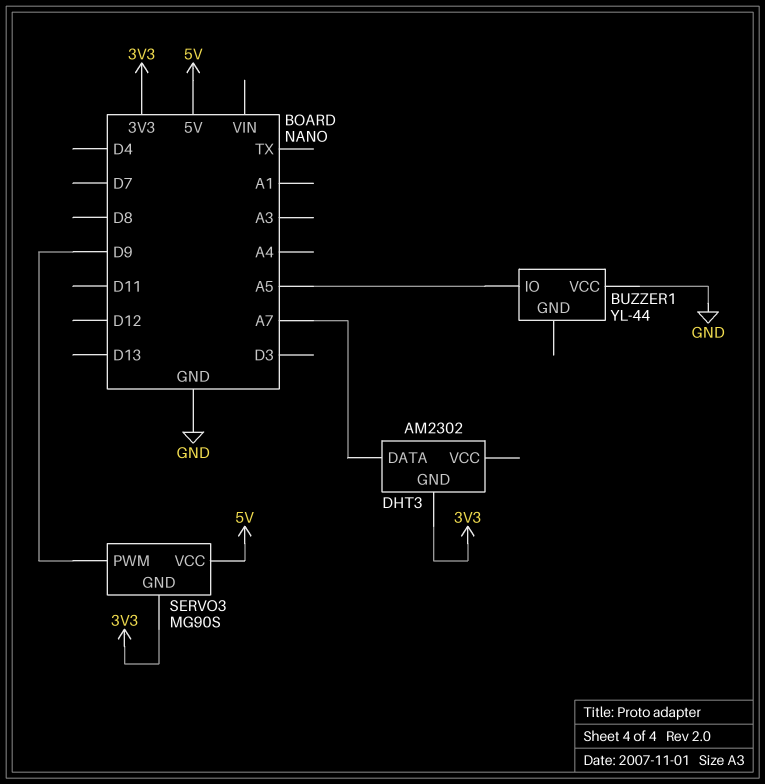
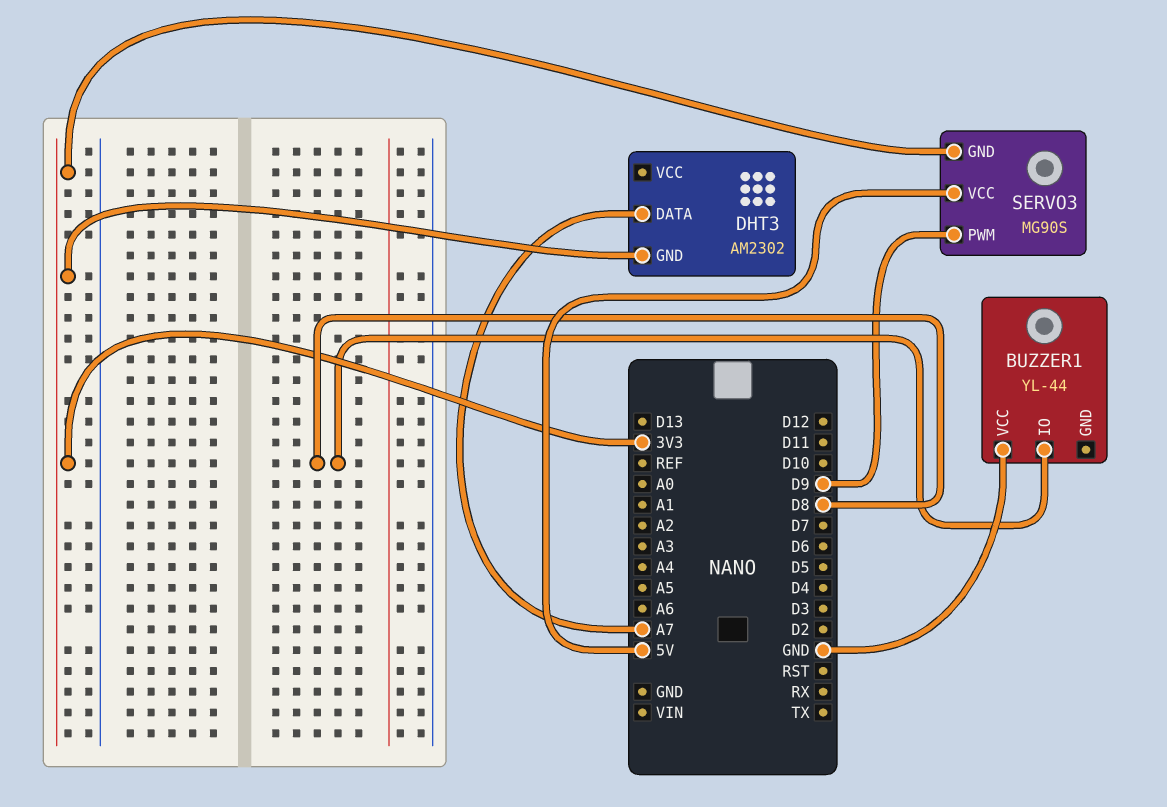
BUZZER1 pin IO: A5 -> D8

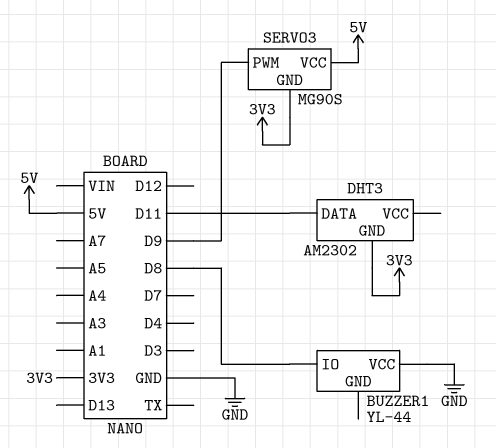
DHT3 pin DATA: A7 -> D11

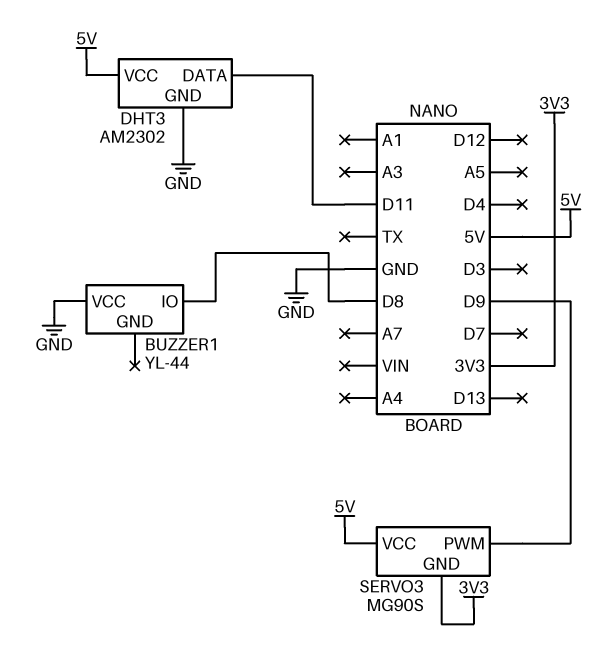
DHT3 pin GND: 3V3 -> GND
DHT3 pin VCC: none -> 5V

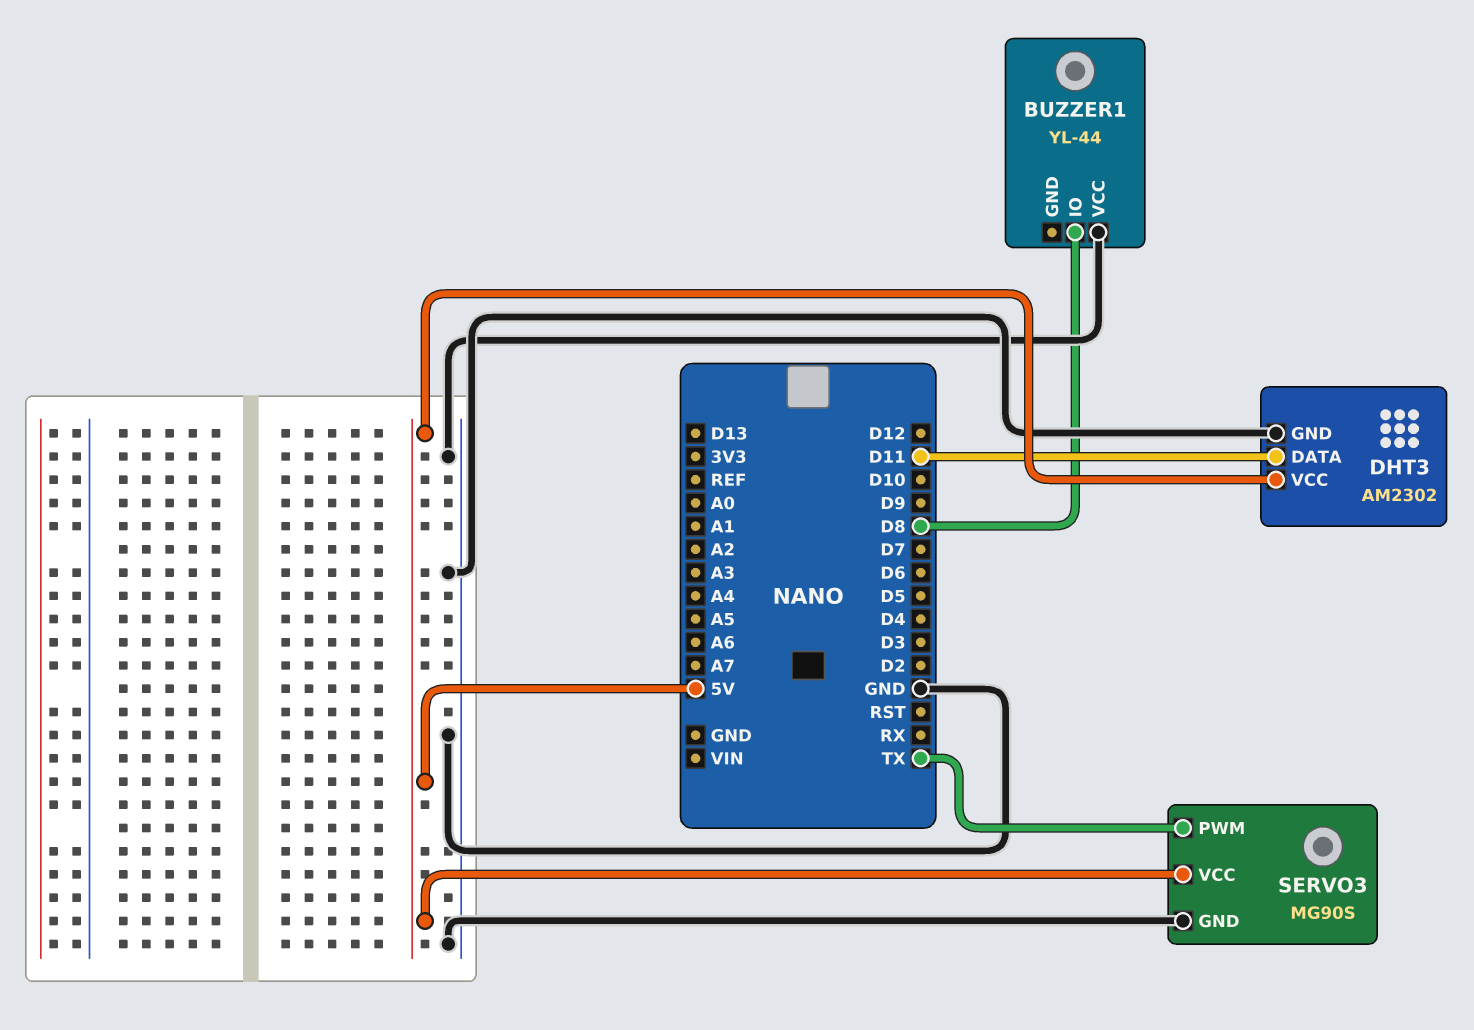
SERVO3 pin GND: 3V3 -> GND
SERVO3 pin PWM: D9 -> TX

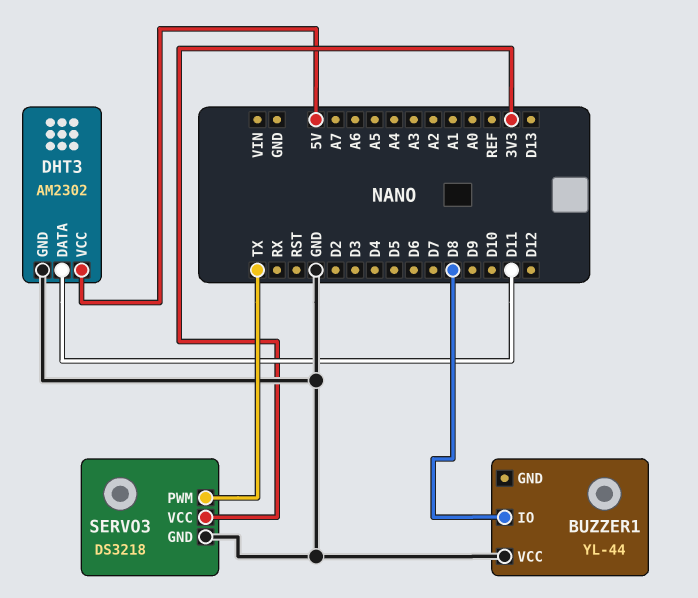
SERVO3: MG90S -> DS3218
SERVO3 pin VCC: 5V -> 3V3

